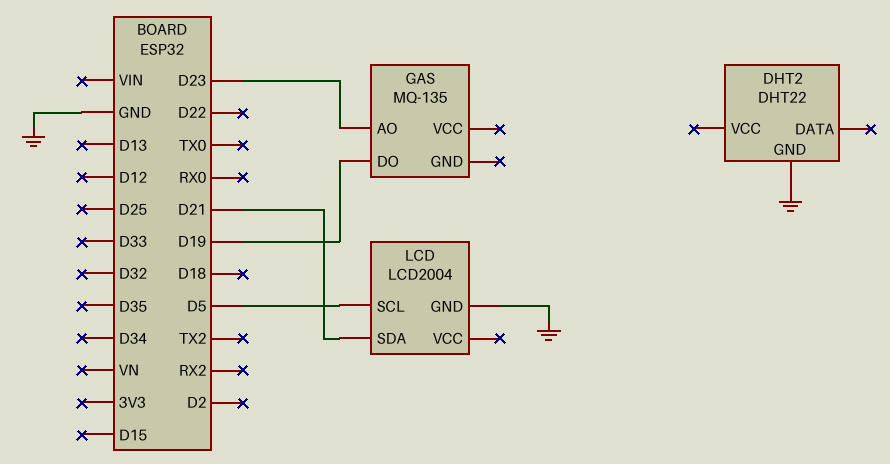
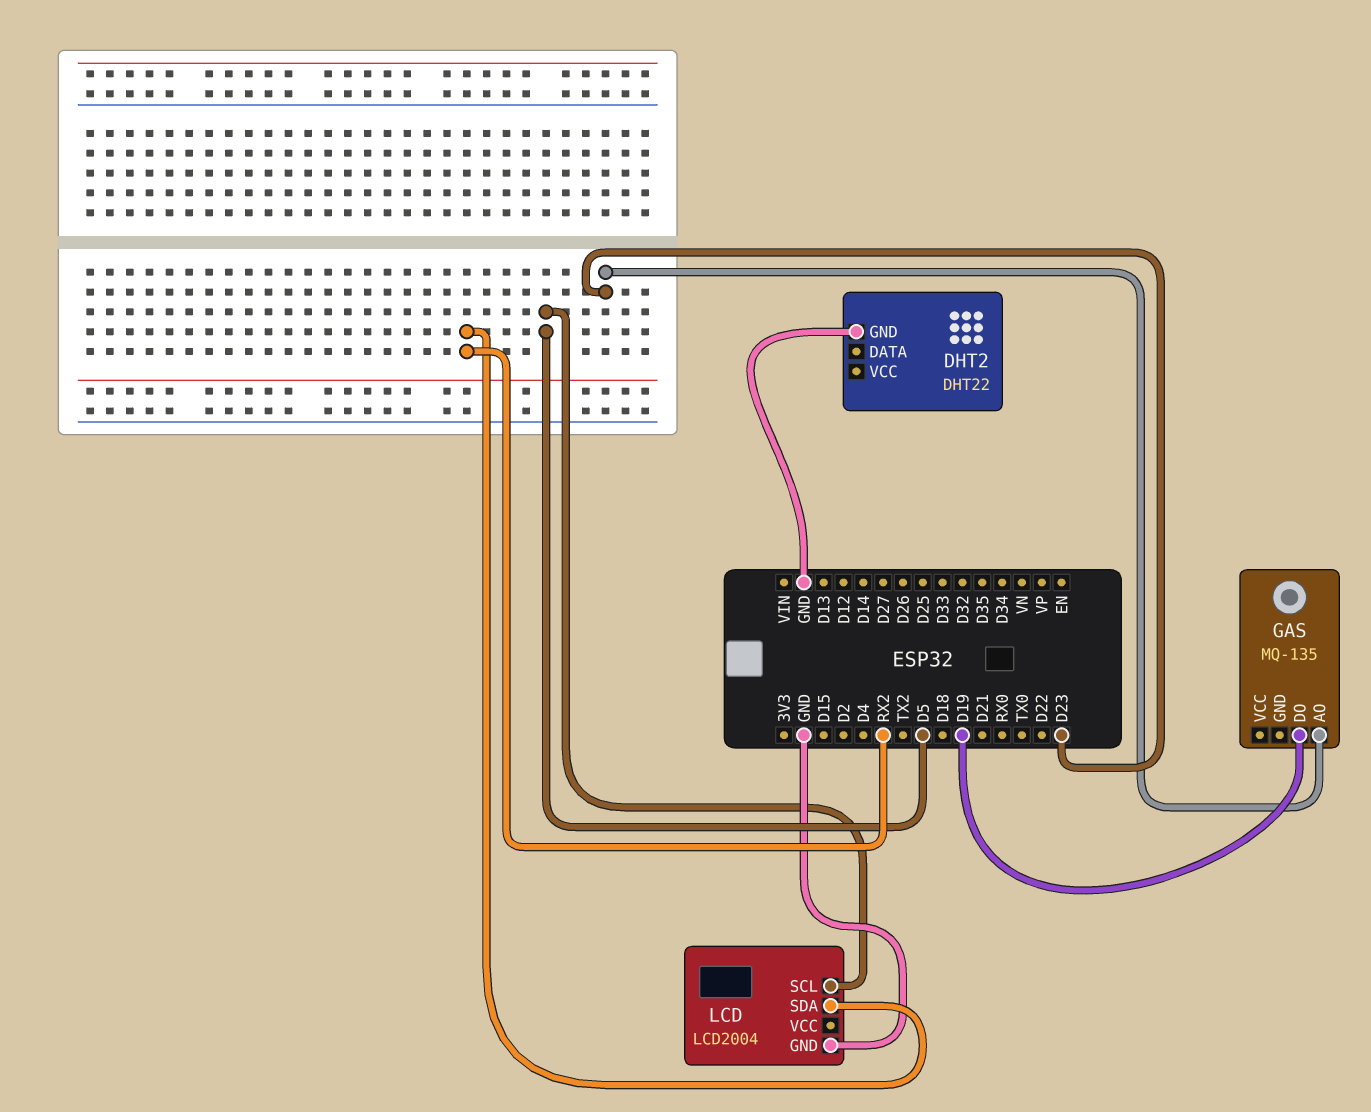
LCD pin SDA: D21 -> RX2

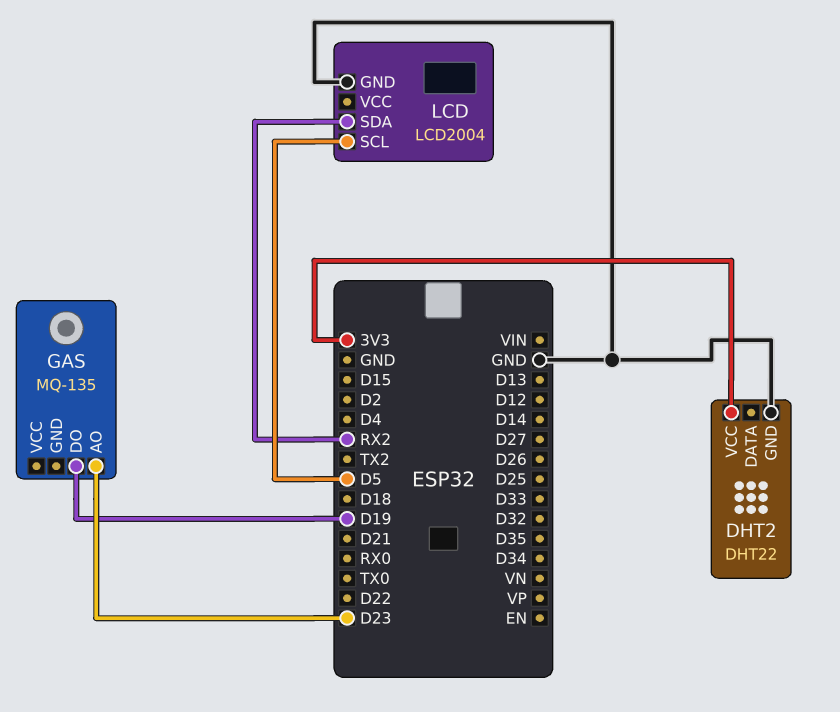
DHT2 pin VCC: none -> 3V3

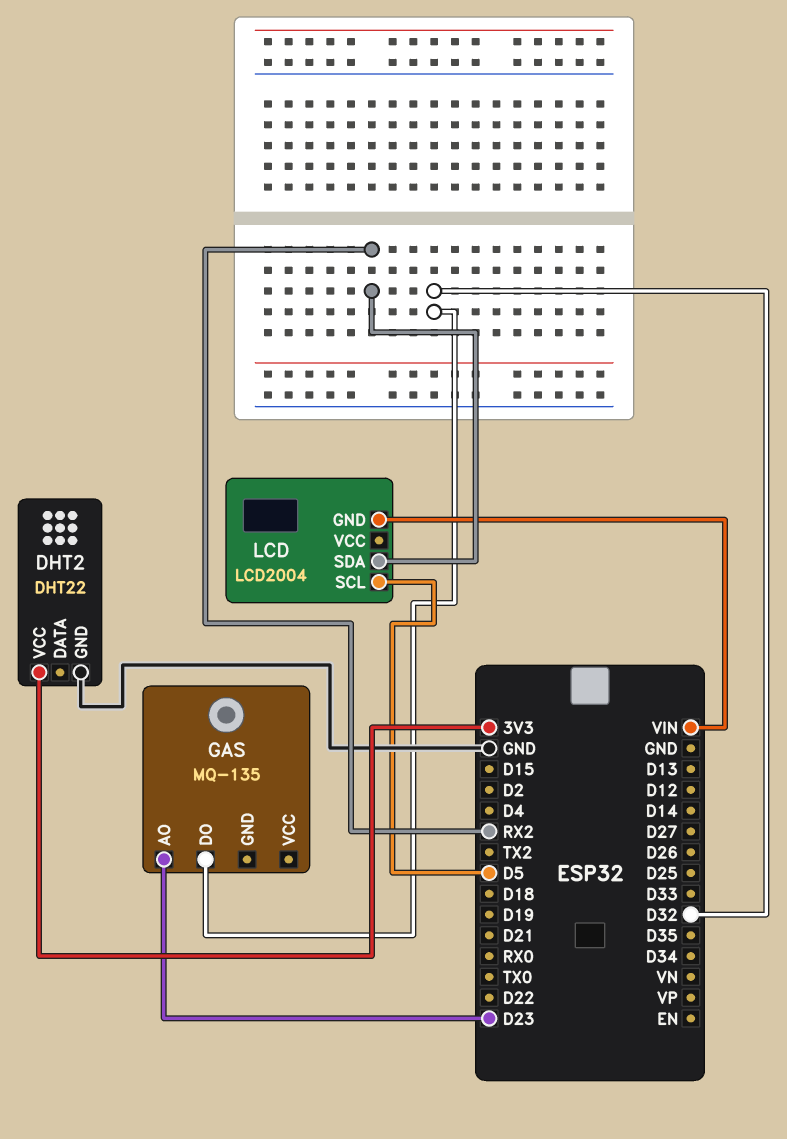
GAS pin DO: D19 -> D32
LCD pin GND: GND -> VIN

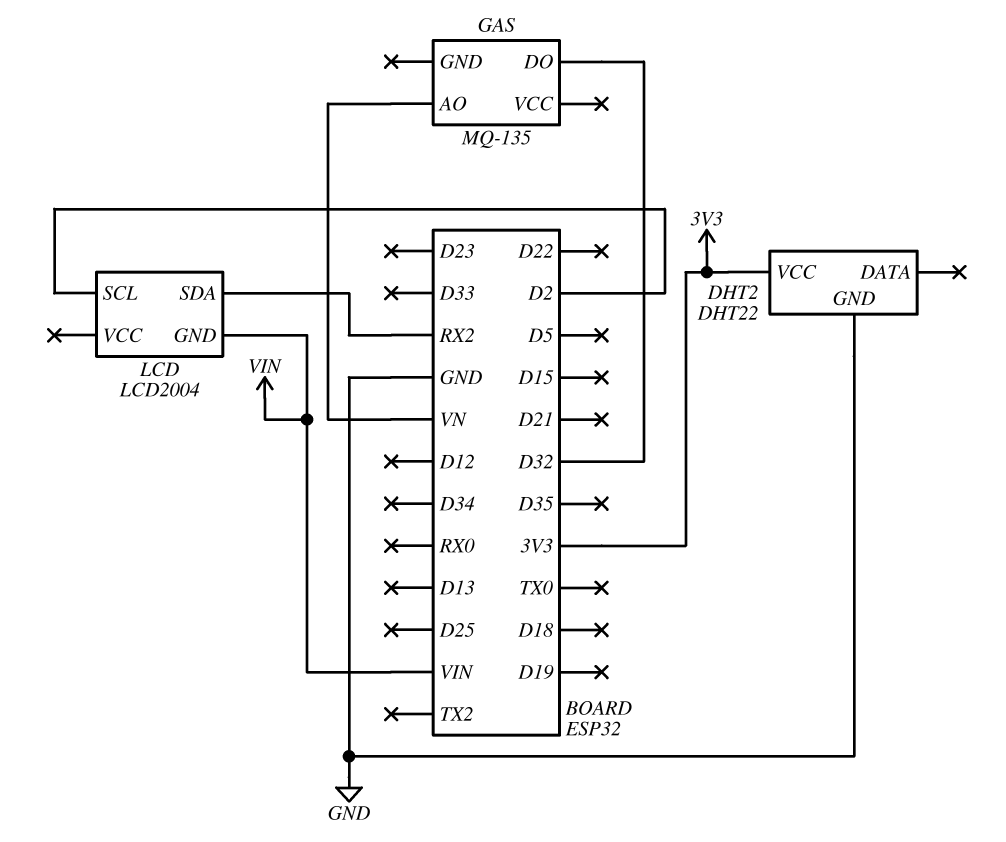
GAS pin AO: D23 -> VN
LCD pin SCL: D5 -> D2

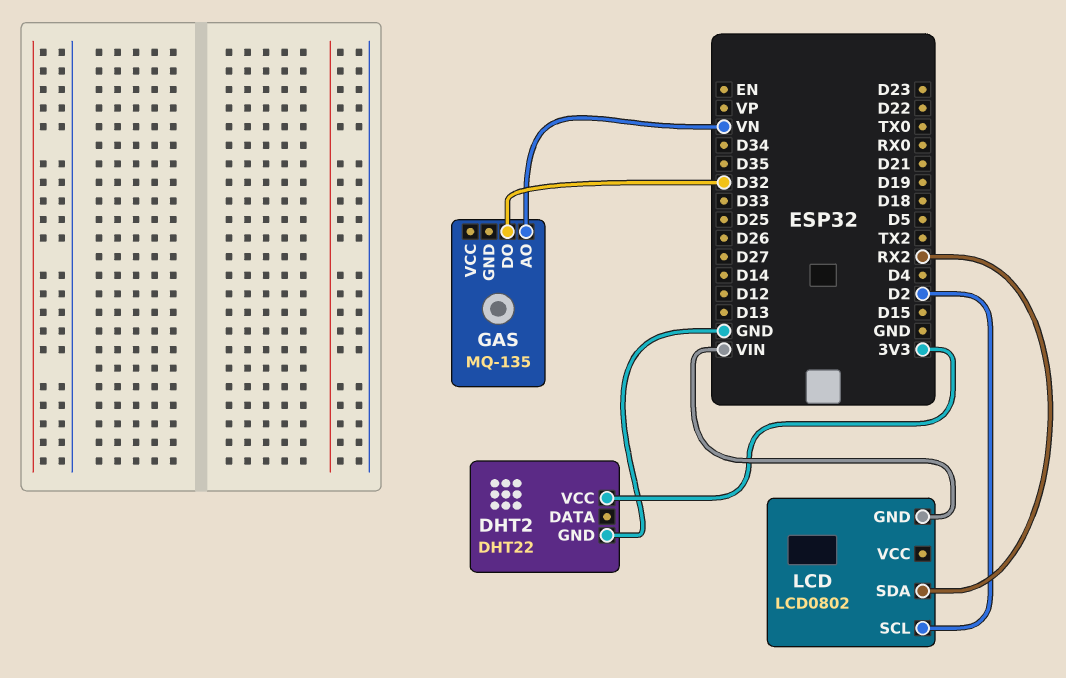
LCD: LCD2004 -> LCD0802

